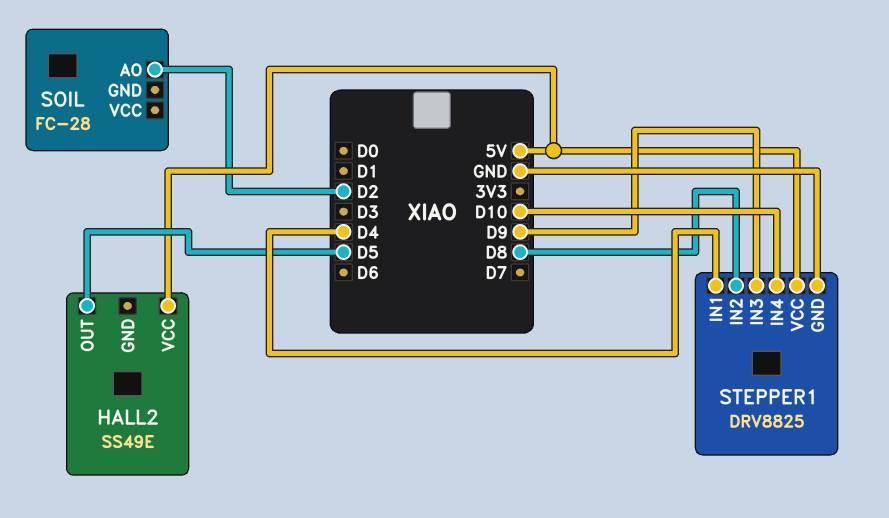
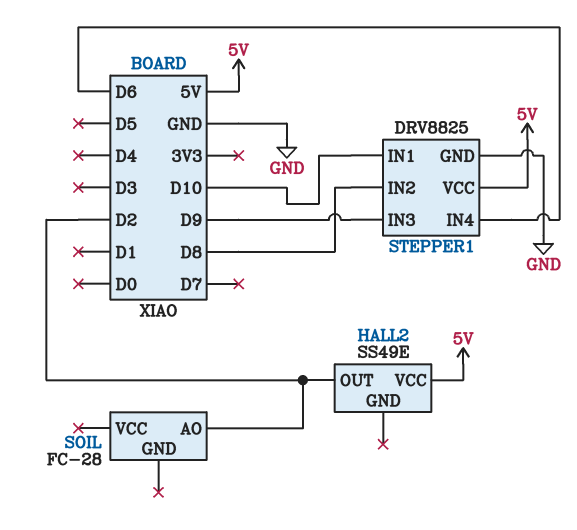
HALL2 pin OUT: D5 -> D2
STEPPER1 pin IN1: D4 -> D10
STEPPER1 pin IN4: D10 -> D6

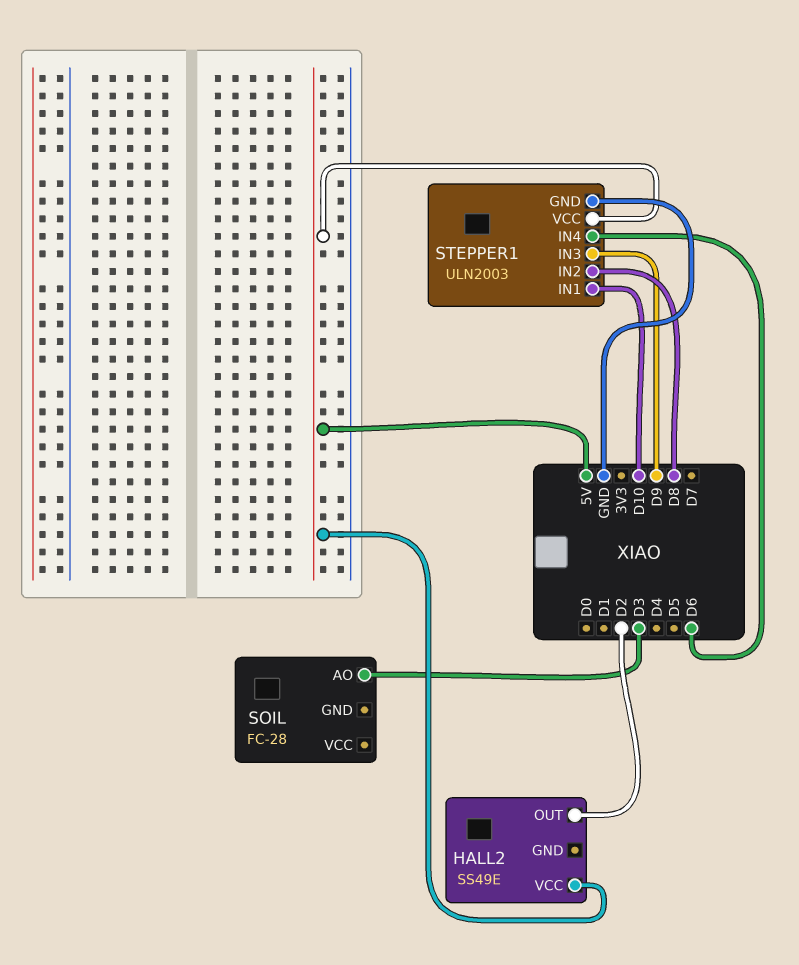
SOIL pin AO: D2 -> D3
STEPPER1: DRV8825 -> ULN2003

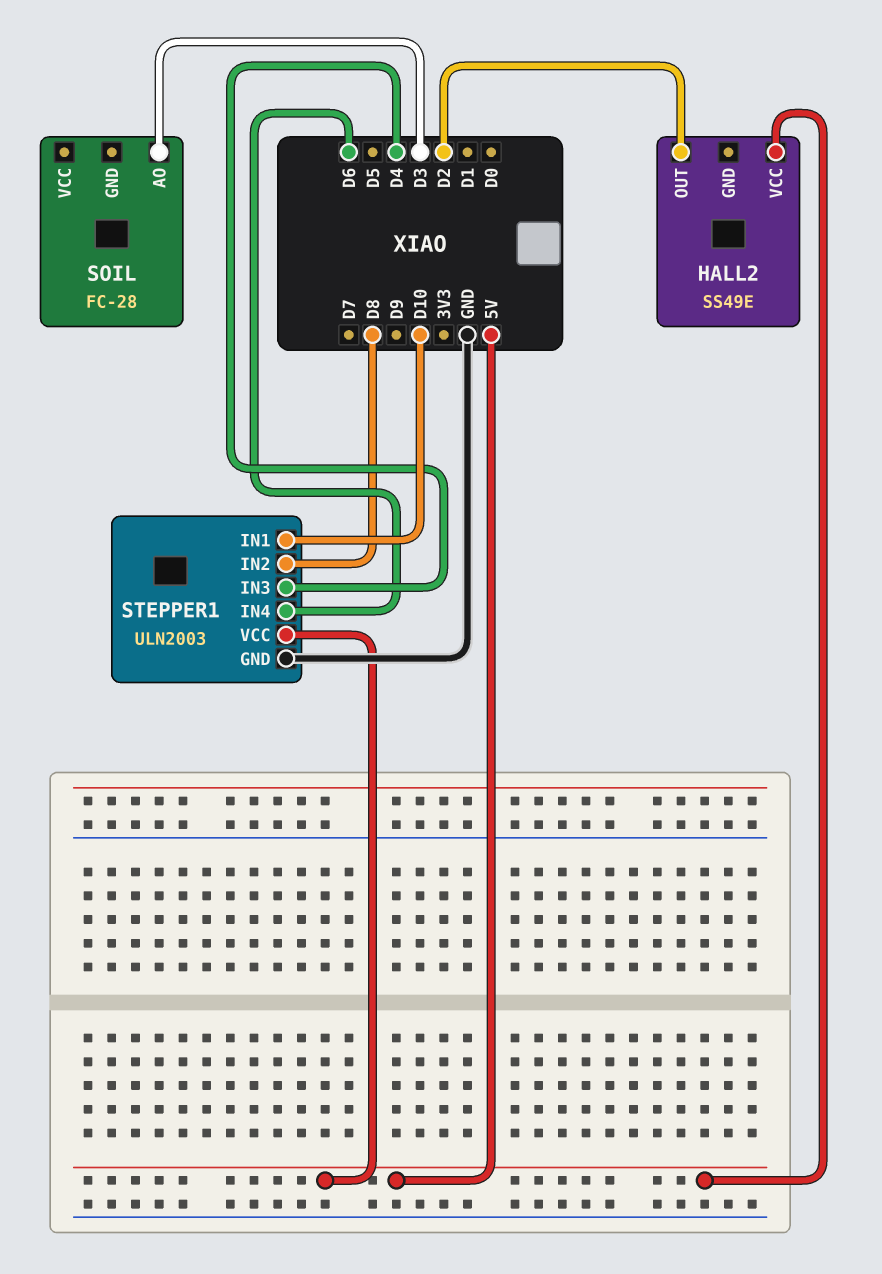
STEPPER1 pin IN3: D9 -> D4

